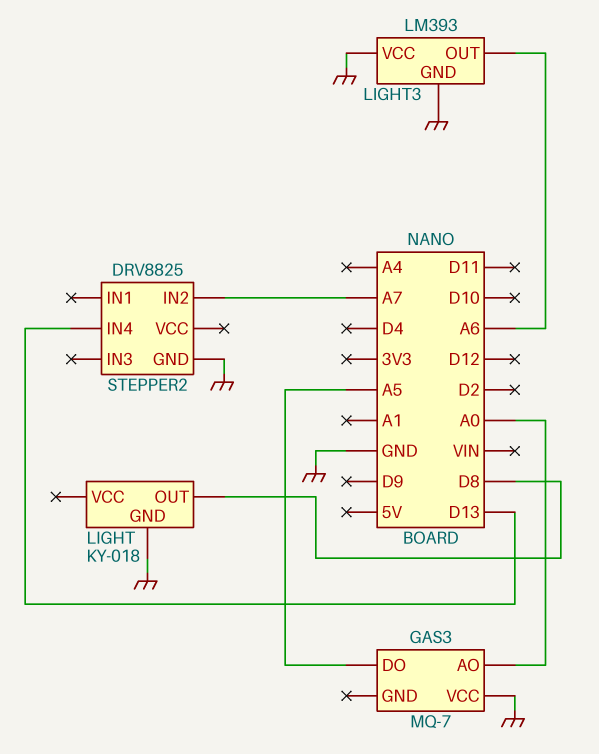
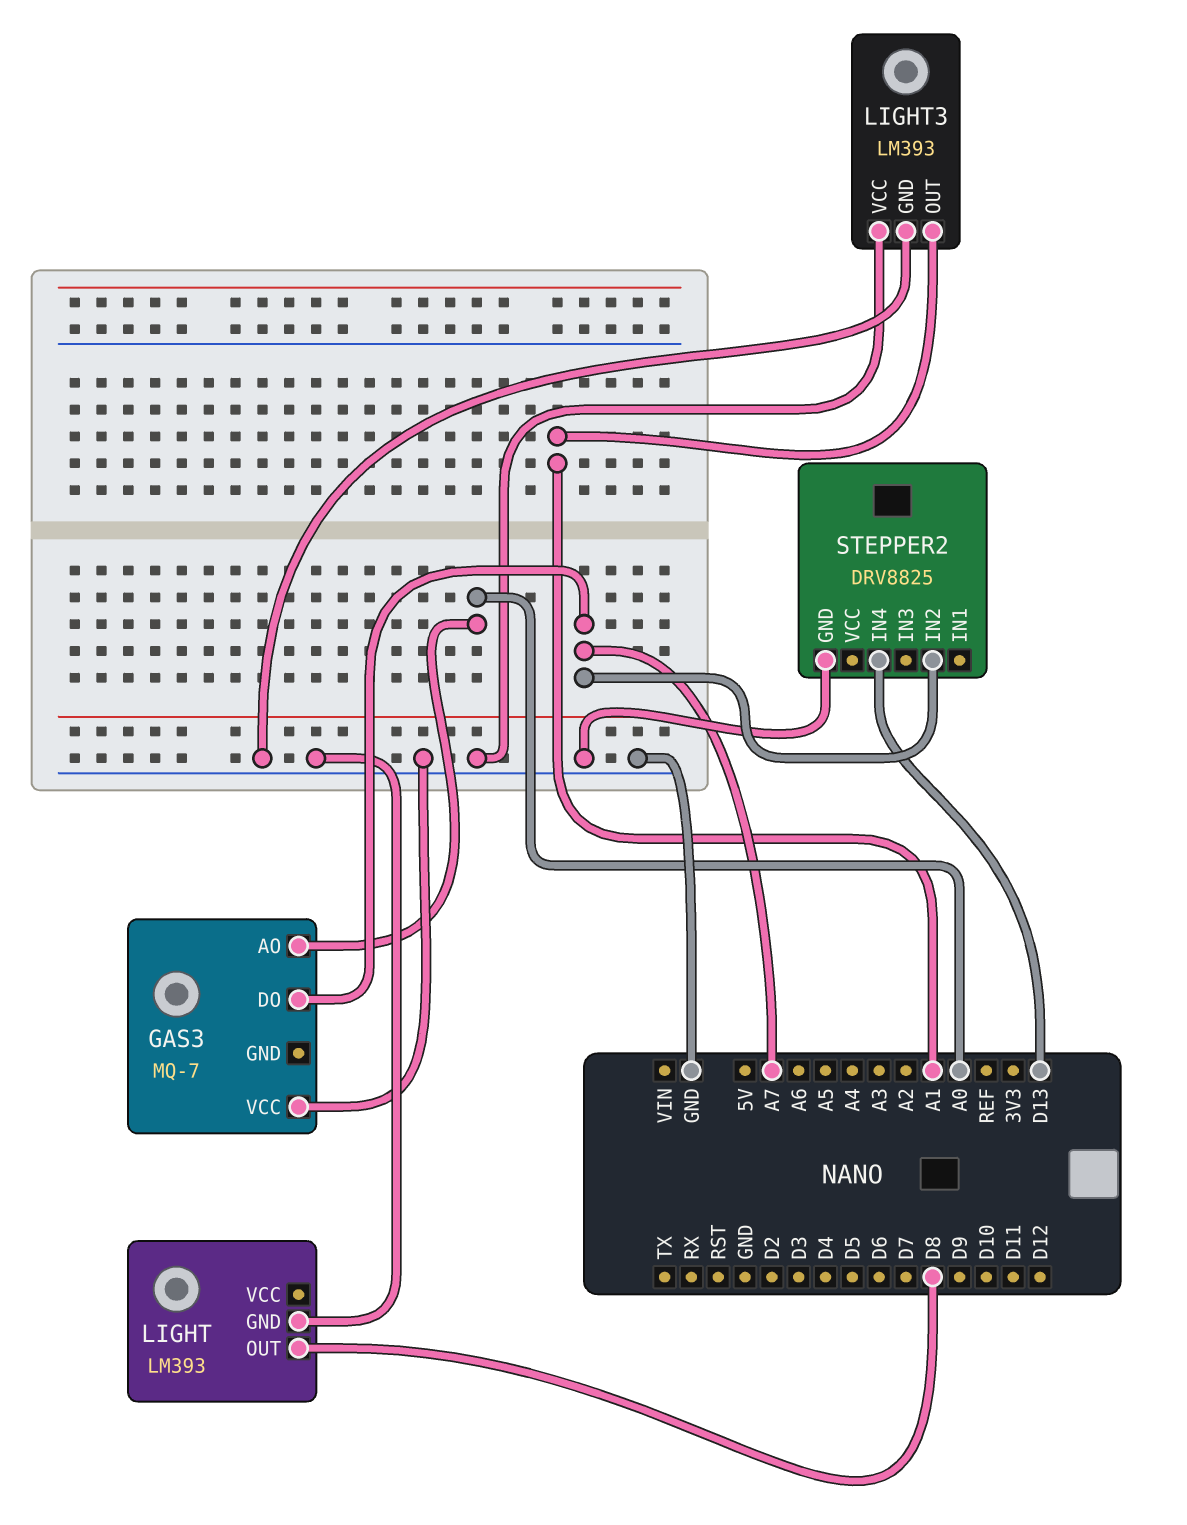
GAS3 pin DO: A5 -> A7
LIGHT: KY-018 -> LM393
LIGHT3 pin OUT: A6 -> A1

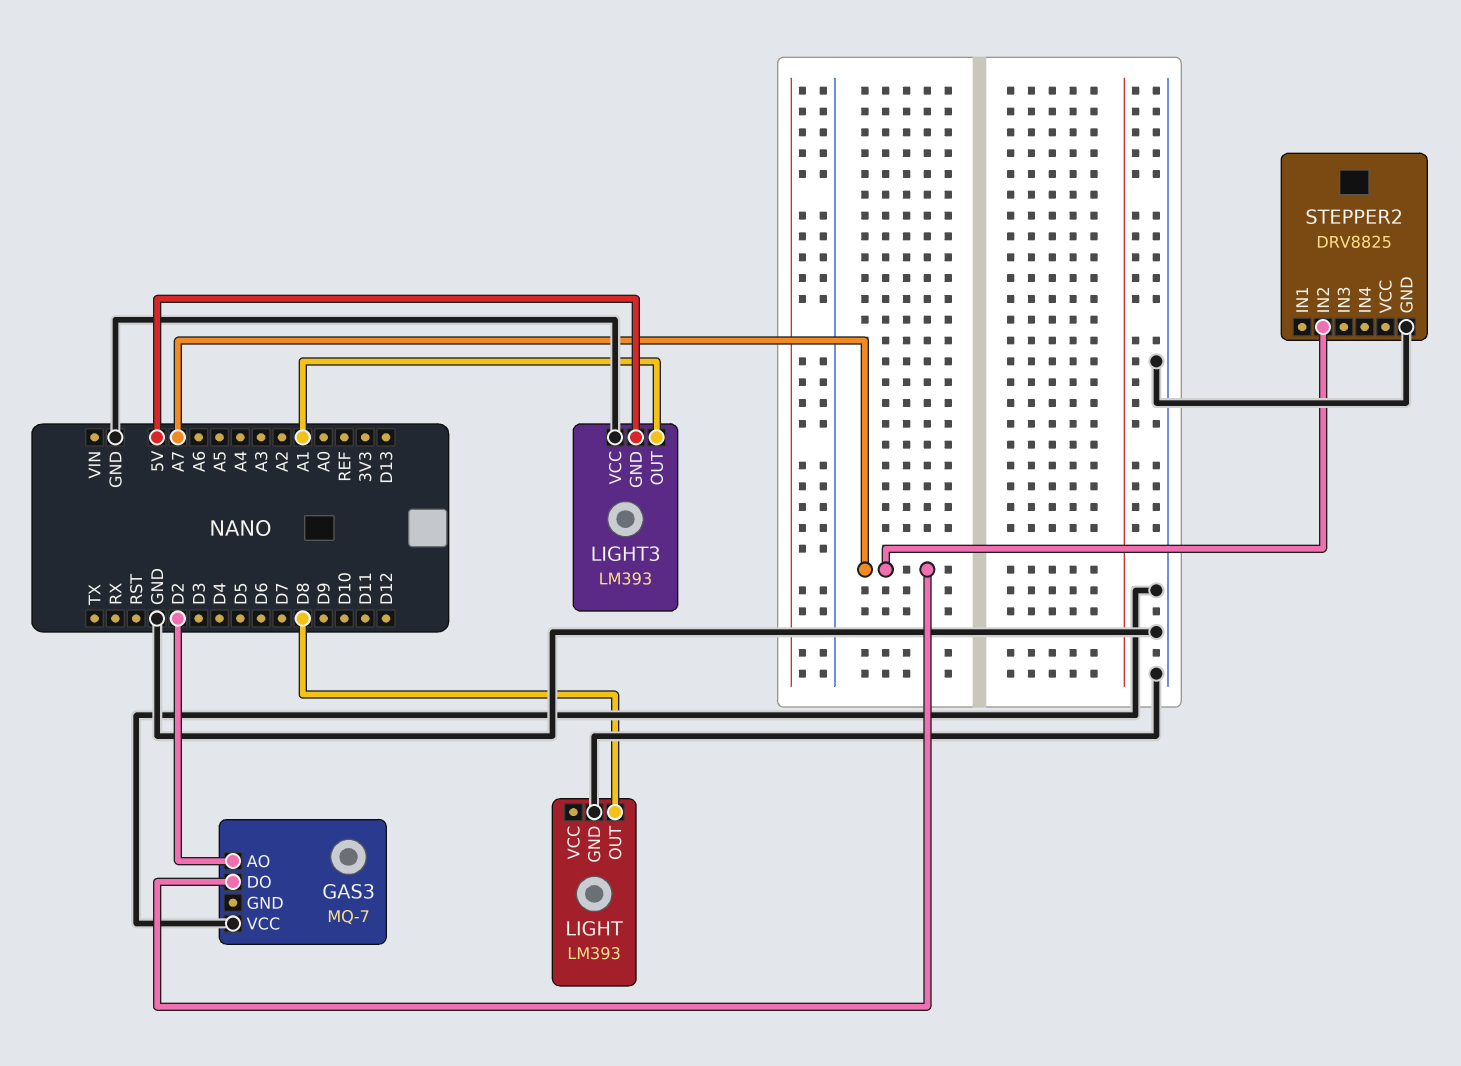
GAS3 pin AO: A0 -> D2
LIGHT3 pin GND: GND -> 5V
STEPPER2 pin IN4: D13 -> none

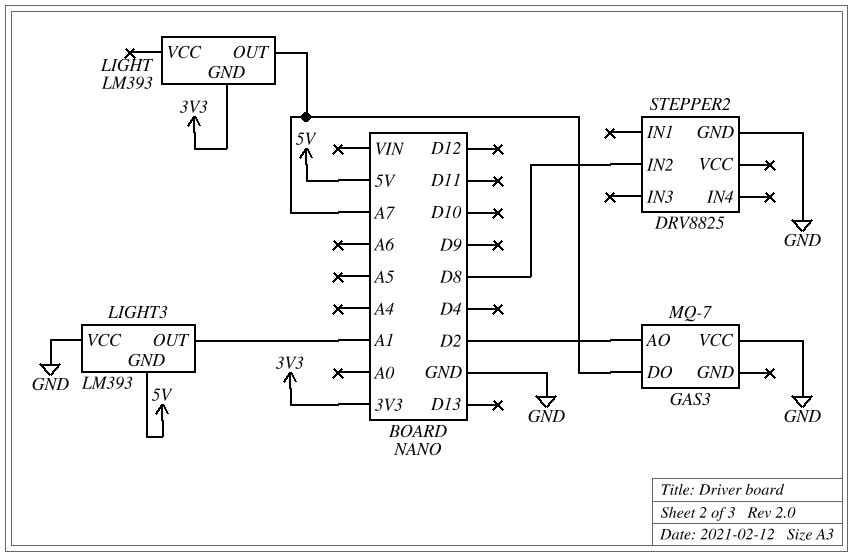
LIGHT pin GND: GND -> 3V3
LIGHT pin OUT: D8 -> A7
STEPPER2 pin IN2: A7 -> D8

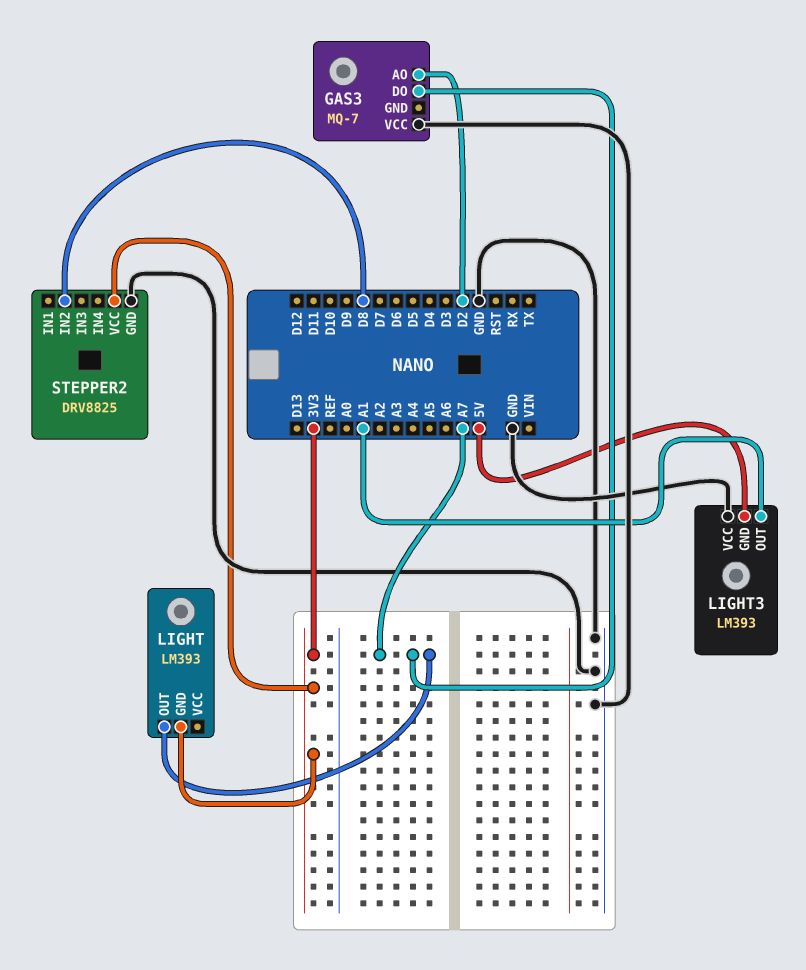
STEPPER2 pin VCC: none -> 3V3

